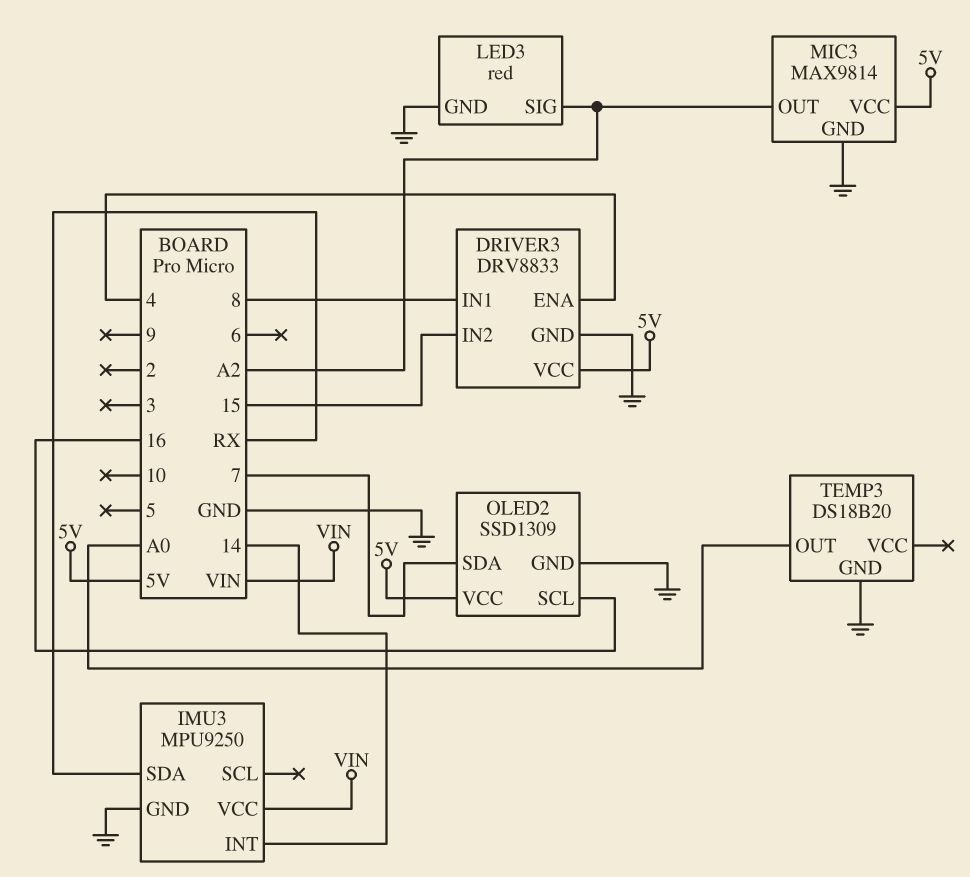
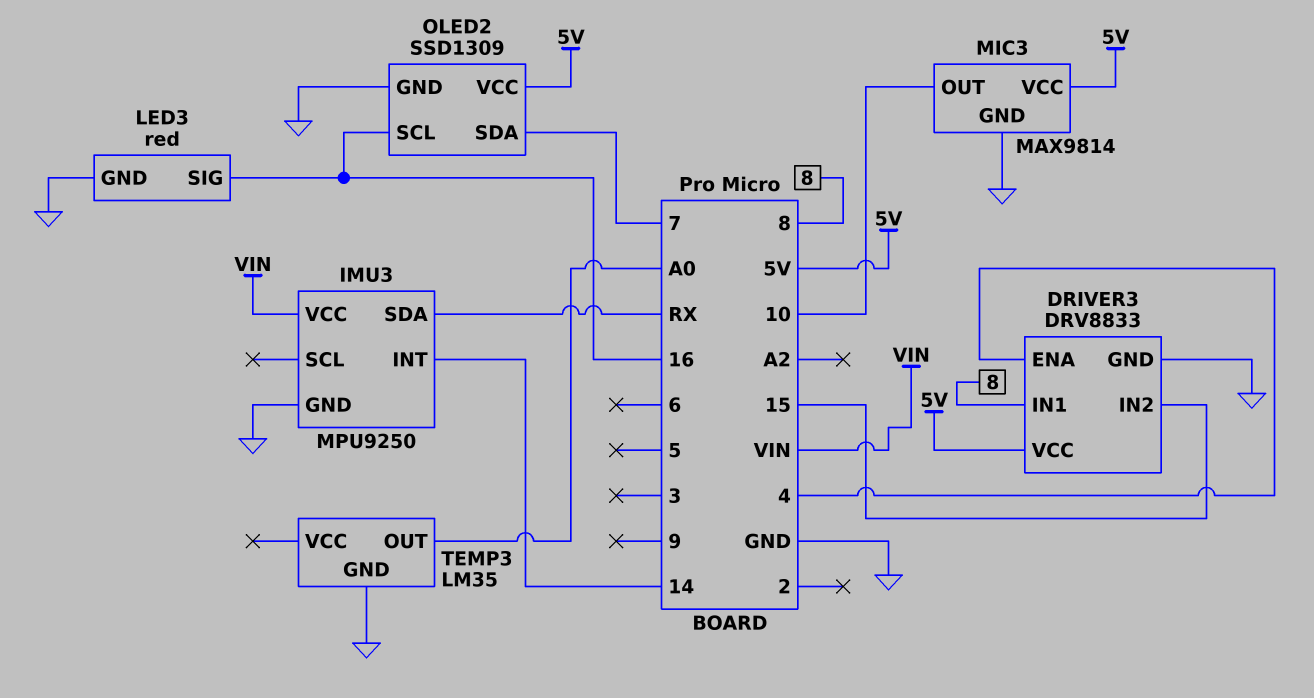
LED3 pin SIG: A2 -> 16
MIC3 pin OUT: A2 -> 10
TEMP3: DS18B20 -> LM35

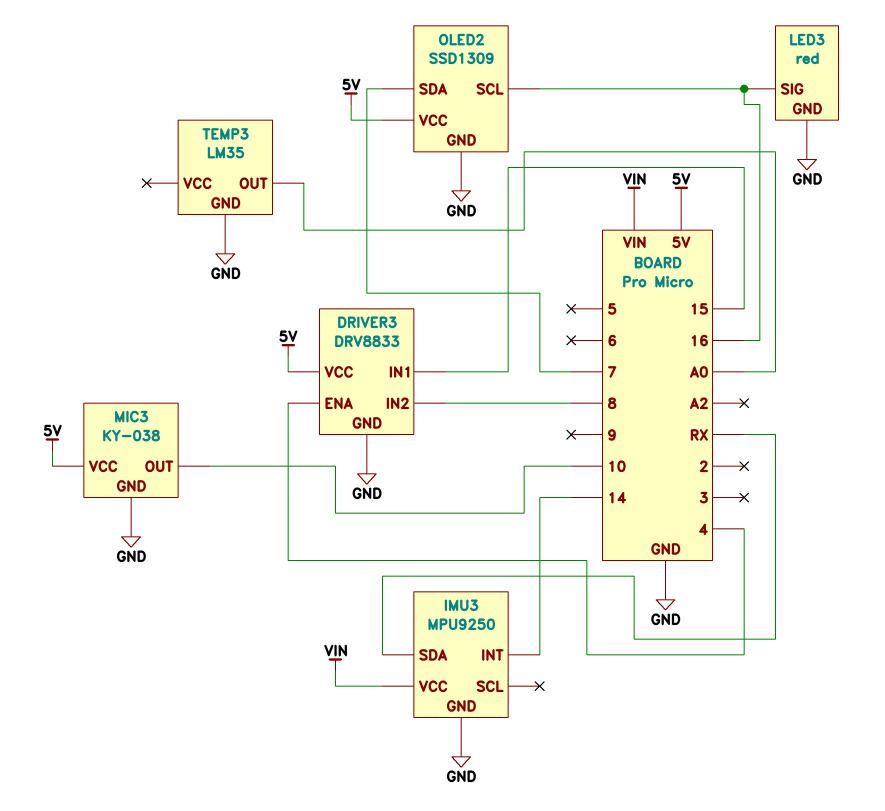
DRIVER3 pin IN1: 8 -> 15
DRIVER3 pin IN2: 15 -> 8
MIC3: MAX9814 -> KY-038

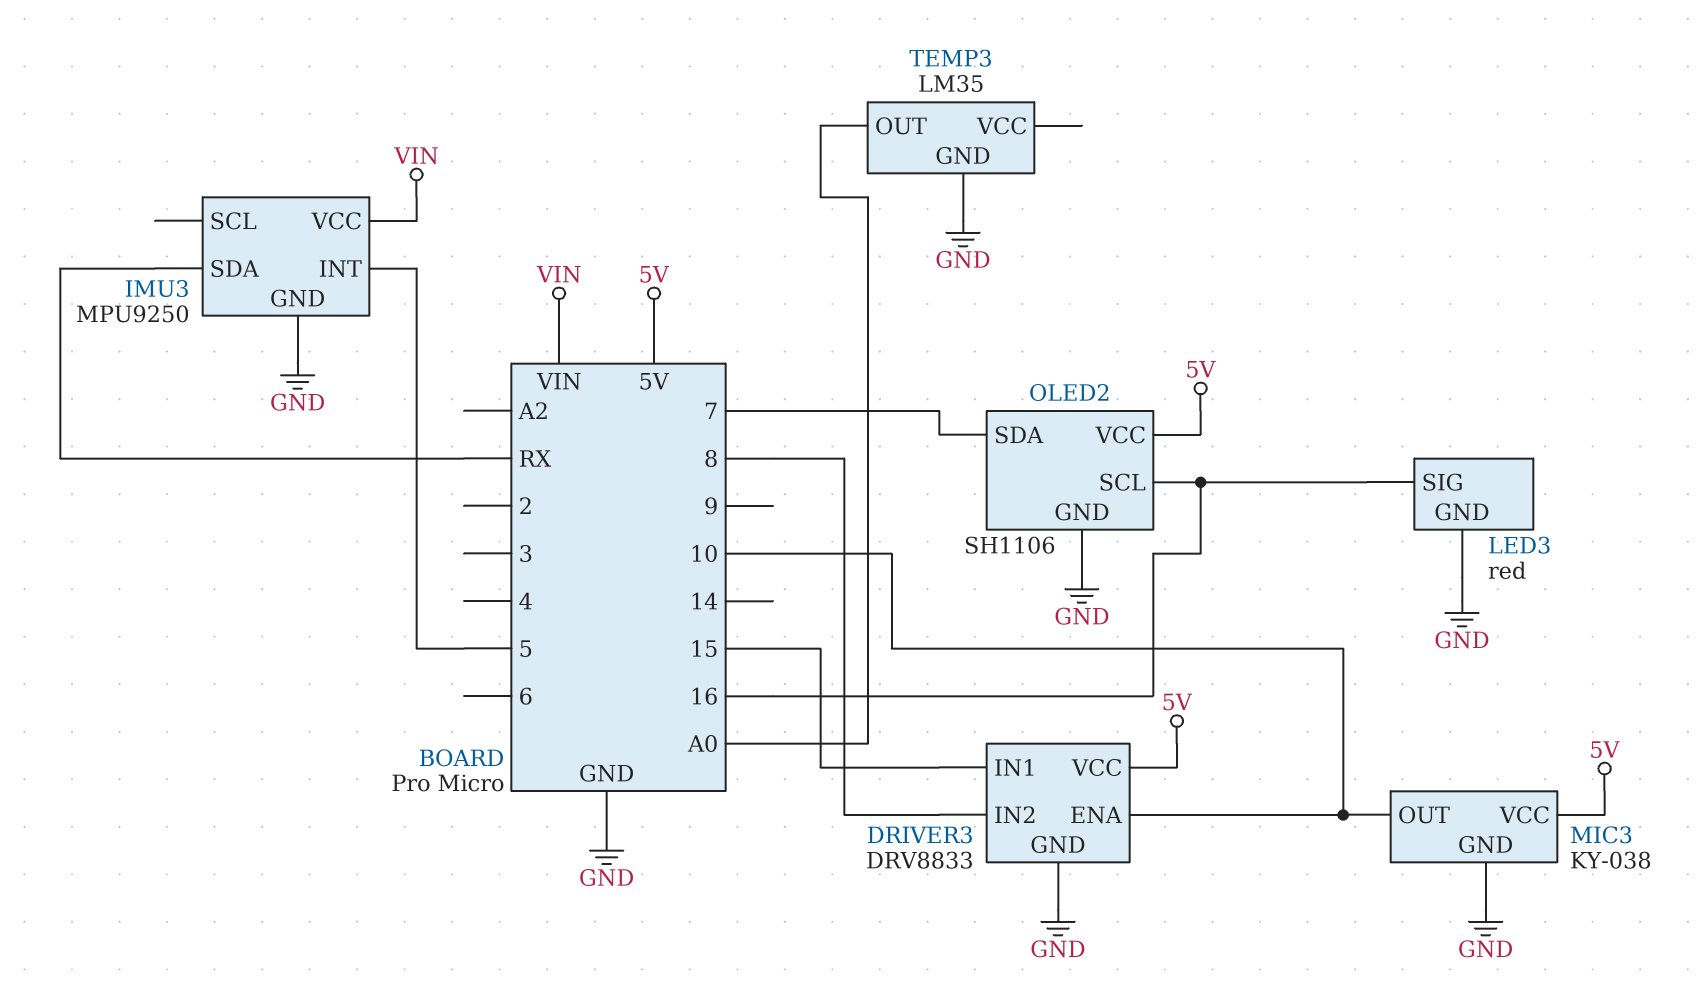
DRIVER3 pin ENA: 4 -> 10
IMU3 pin INT: 14 -> 5
OLED2: SSD1309 -> SH1106

